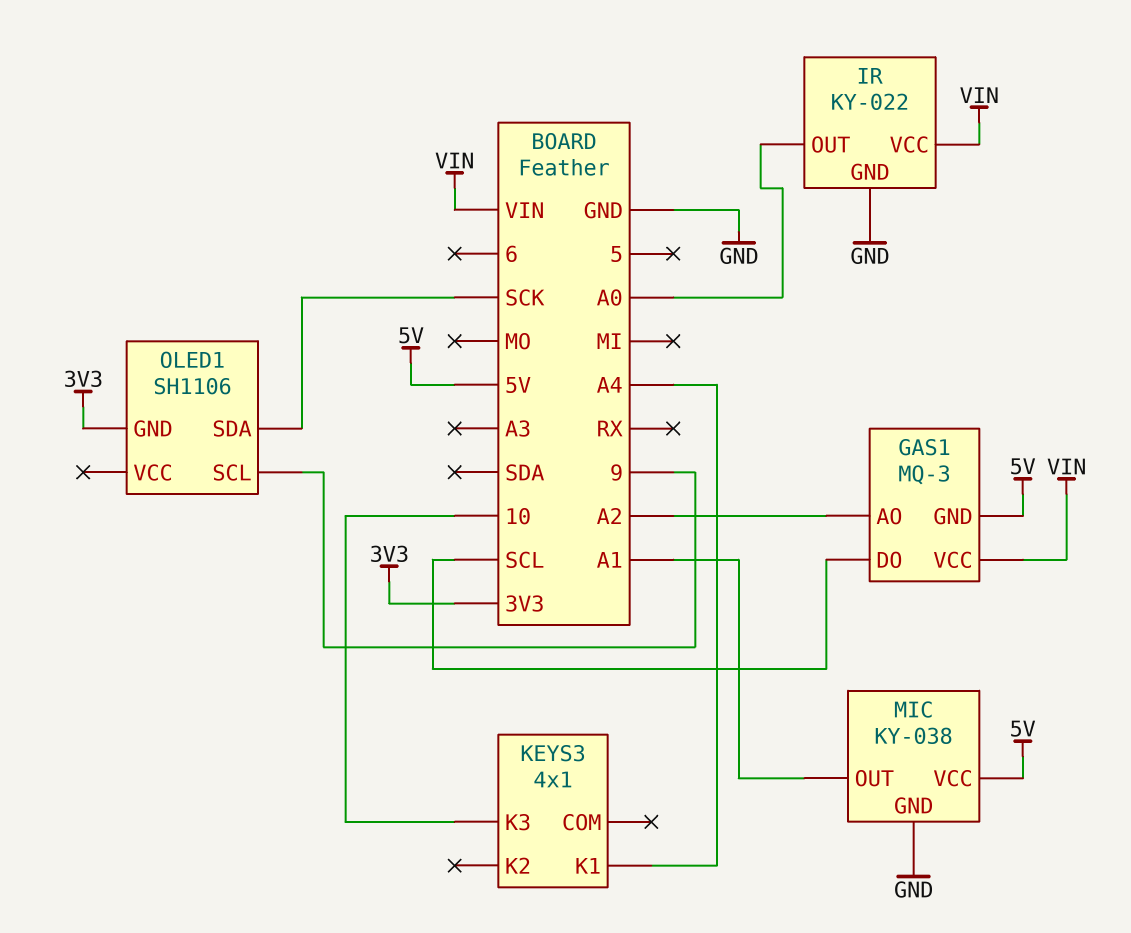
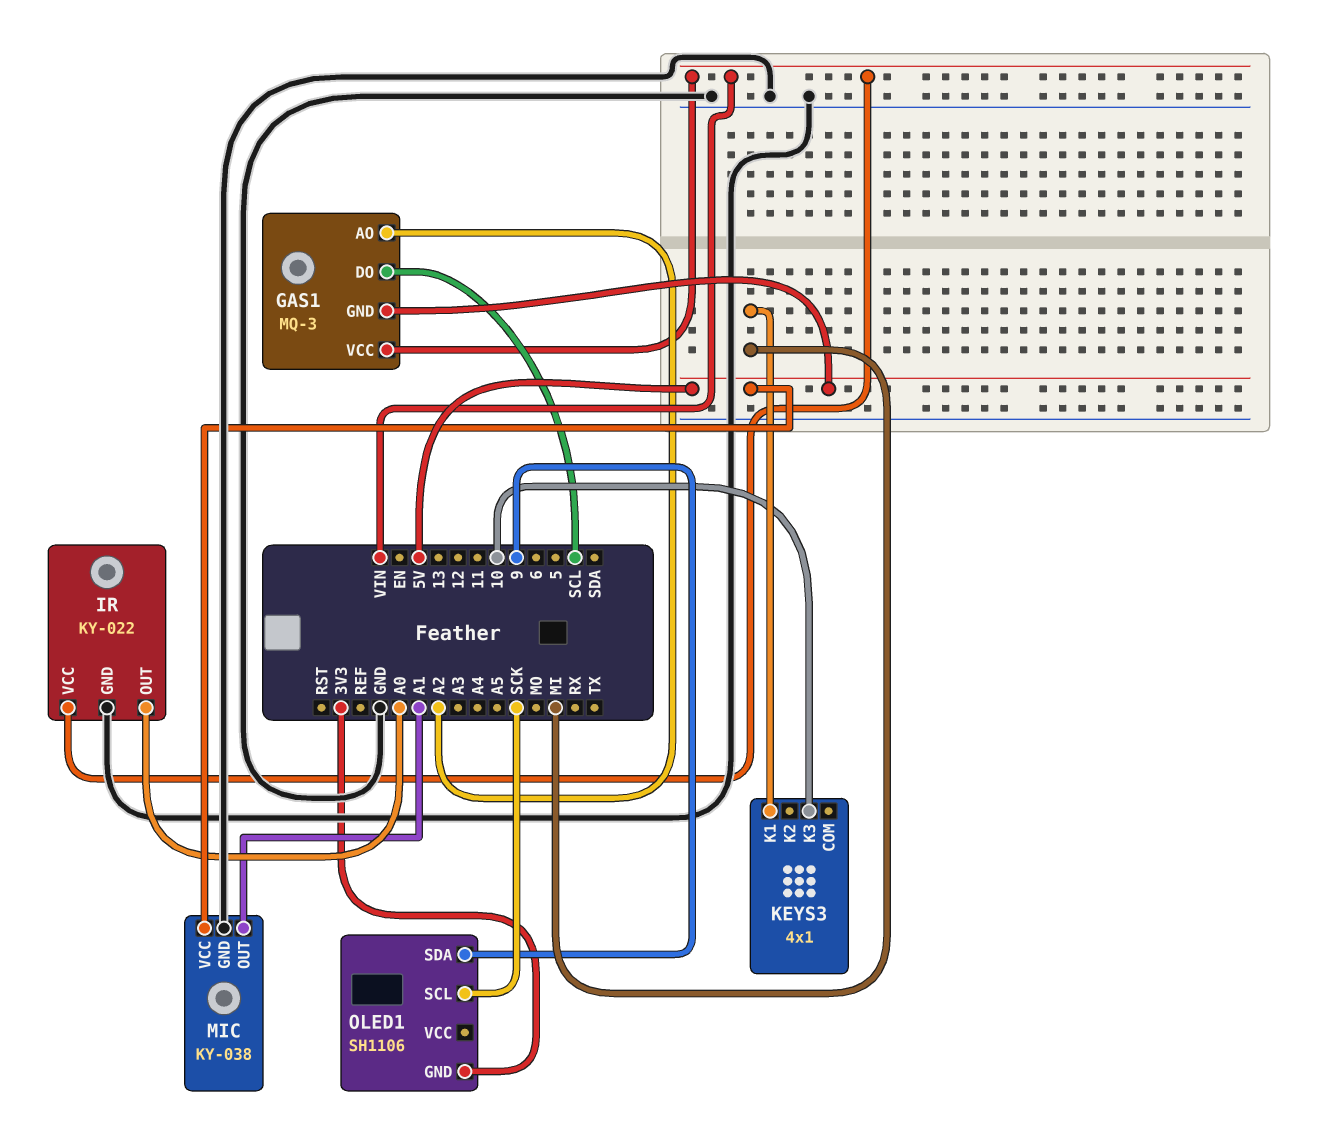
KEYS3 pin K1: A4 -> MI
OLED1 pin SCL: 9 -> SCK
OLED1 pin SDA: SCK -> 9

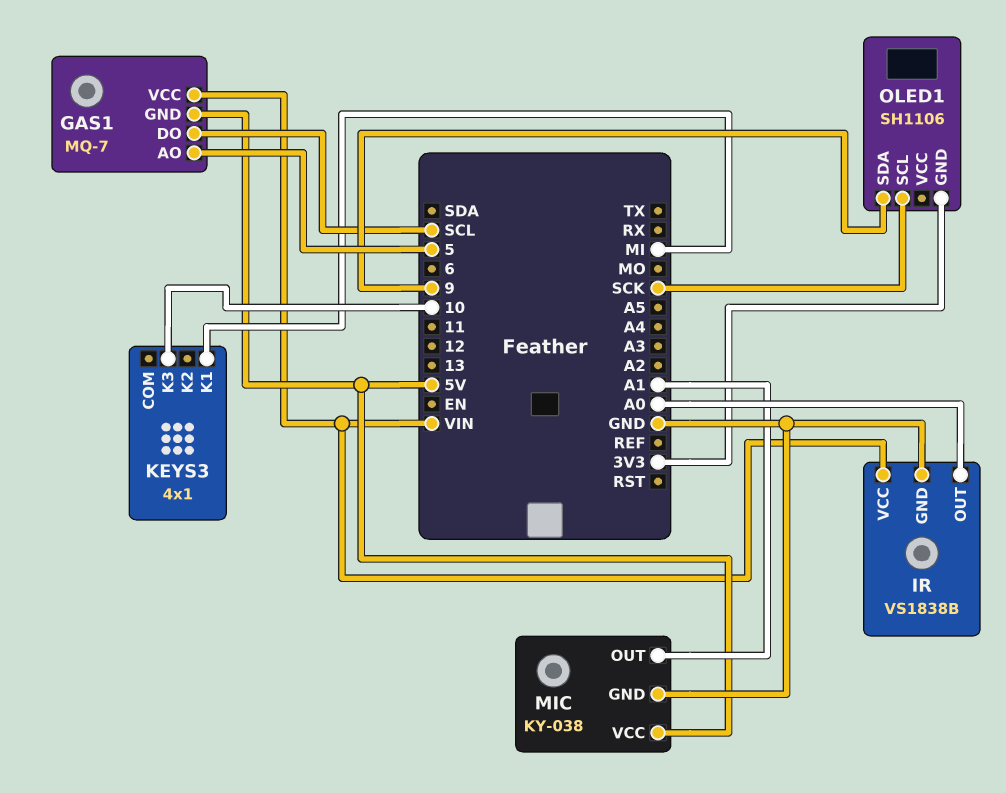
GAS1: MQ-3 -> MQ-7
GAS1 pin AO: A2 -> 5
IR: KY-022 -> VS1838B

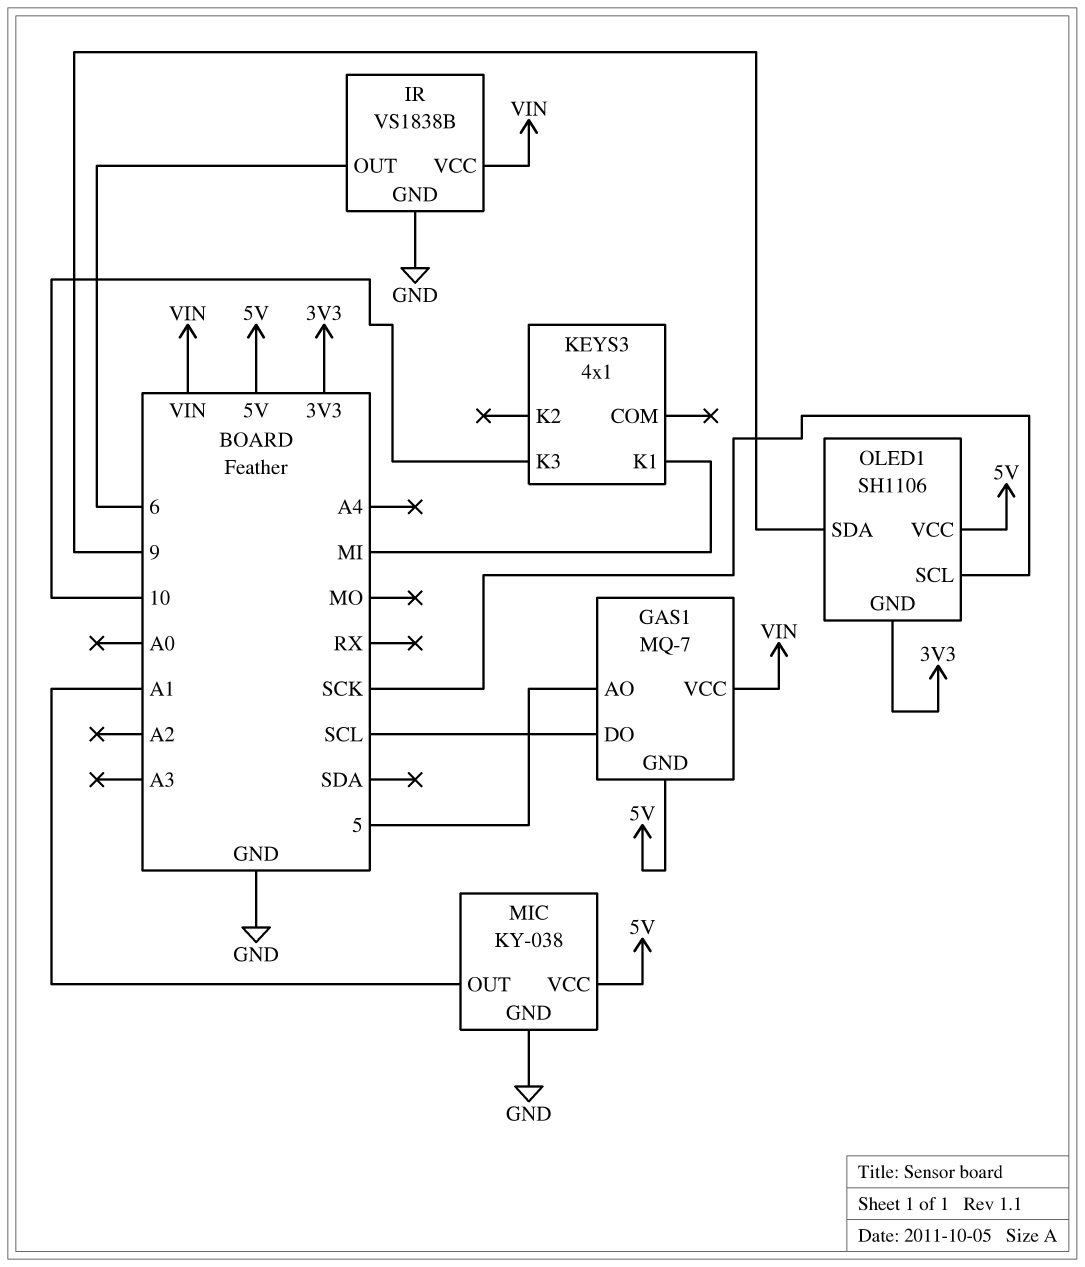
IR pin OUT: A0 -> 6
OLED1 pin VCC: none -> 5V

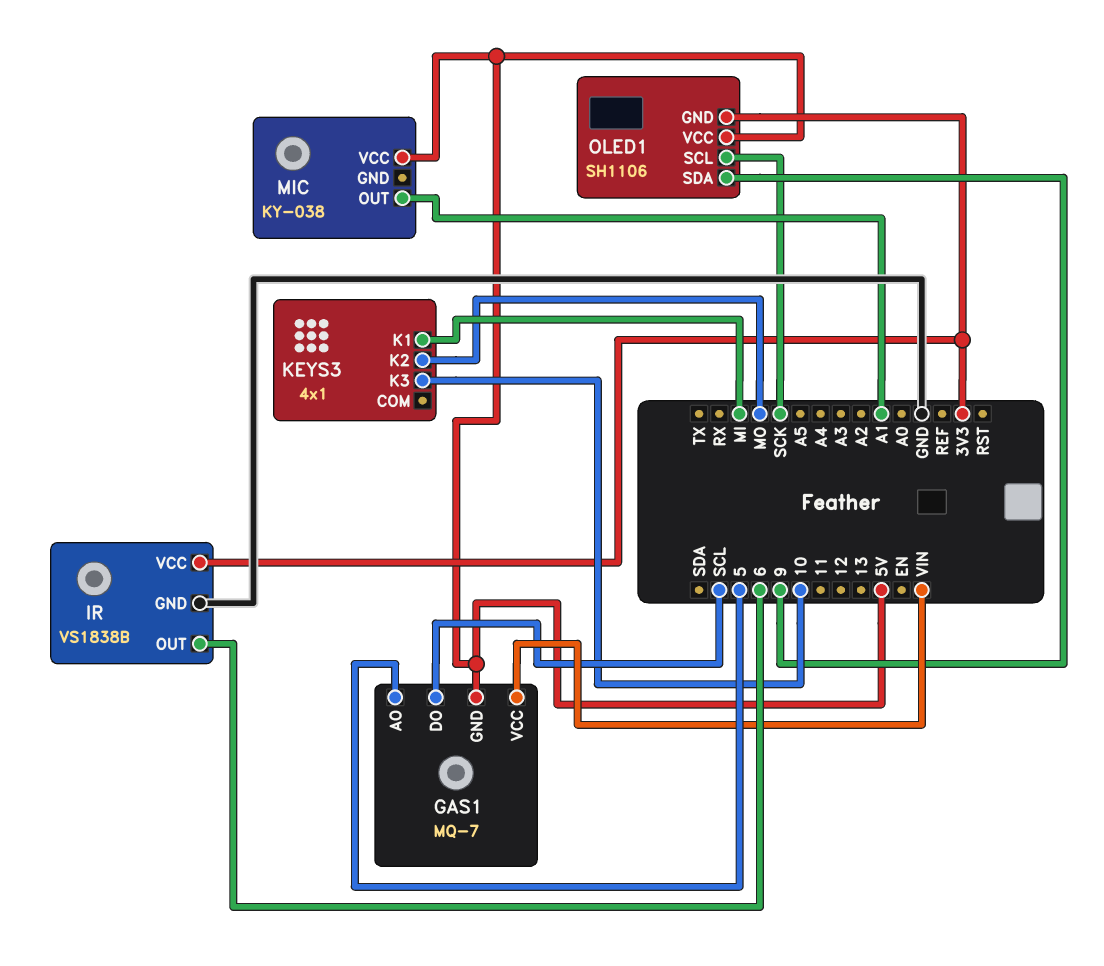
IR pin VCC: VIN -> 3V3
KEYS3 pin K2: none -> MO
MIC pin GND: GND -> none

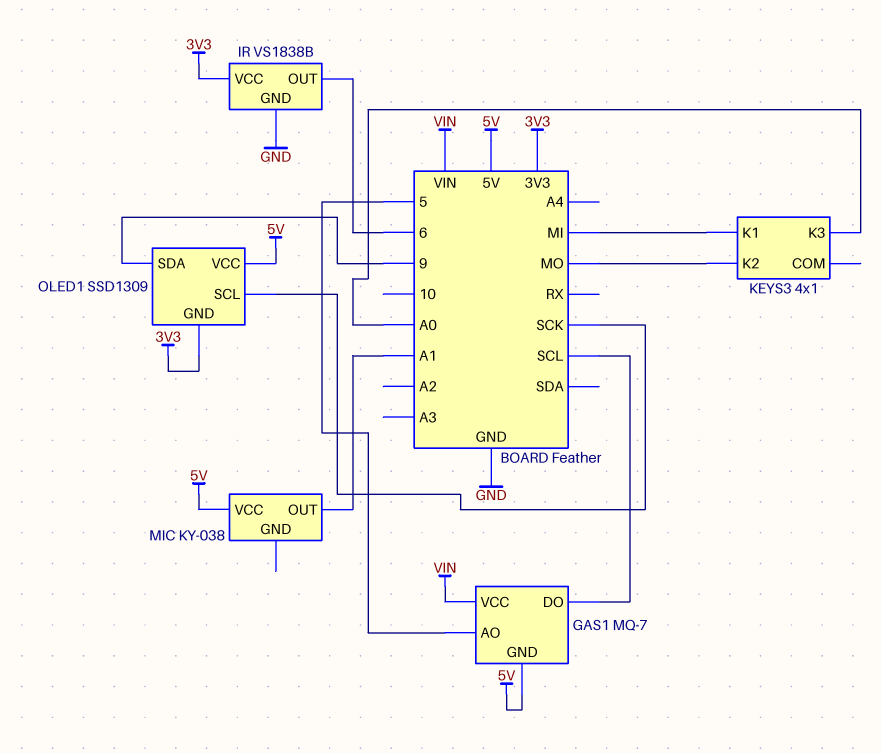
KEYS3 pin K3: 10 -> A0
OLED1: SH1106 -> SSD1309

